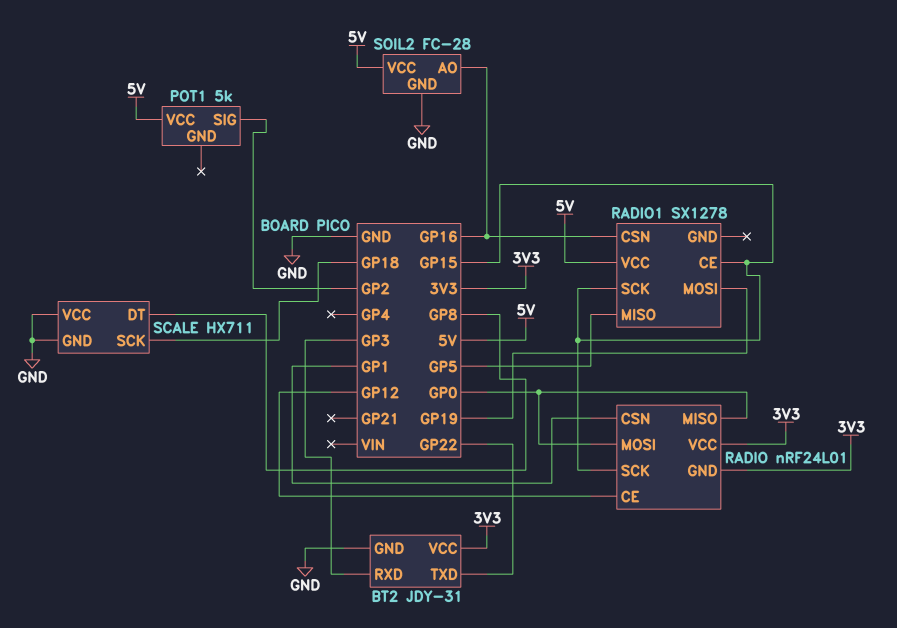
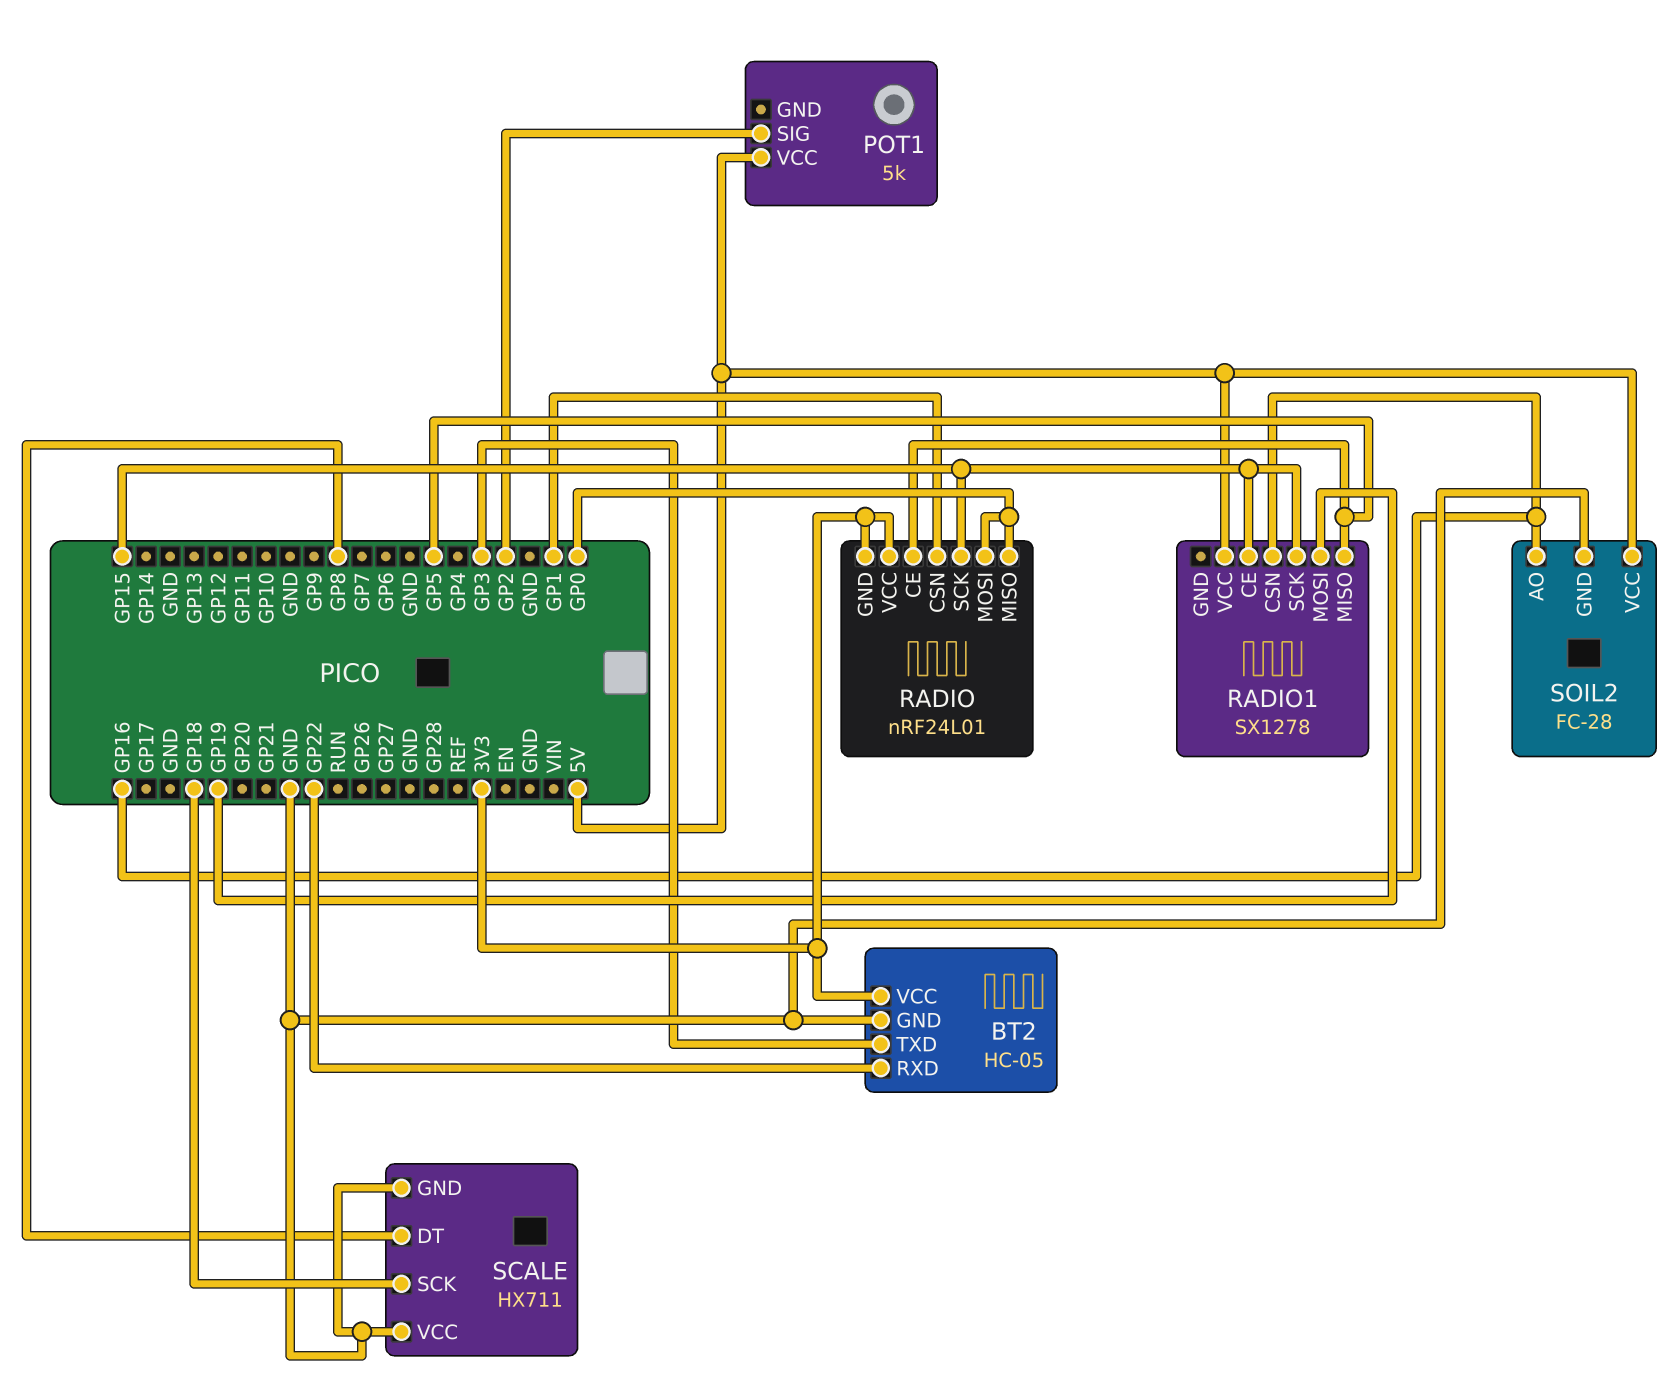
BT2: JDY-31 -> HC-05
BT2 pin RXD: GP3 -> GP22
BT2 pin TXD: GP22 -> GP3
RADIO pin CE: GP12 -> GP5

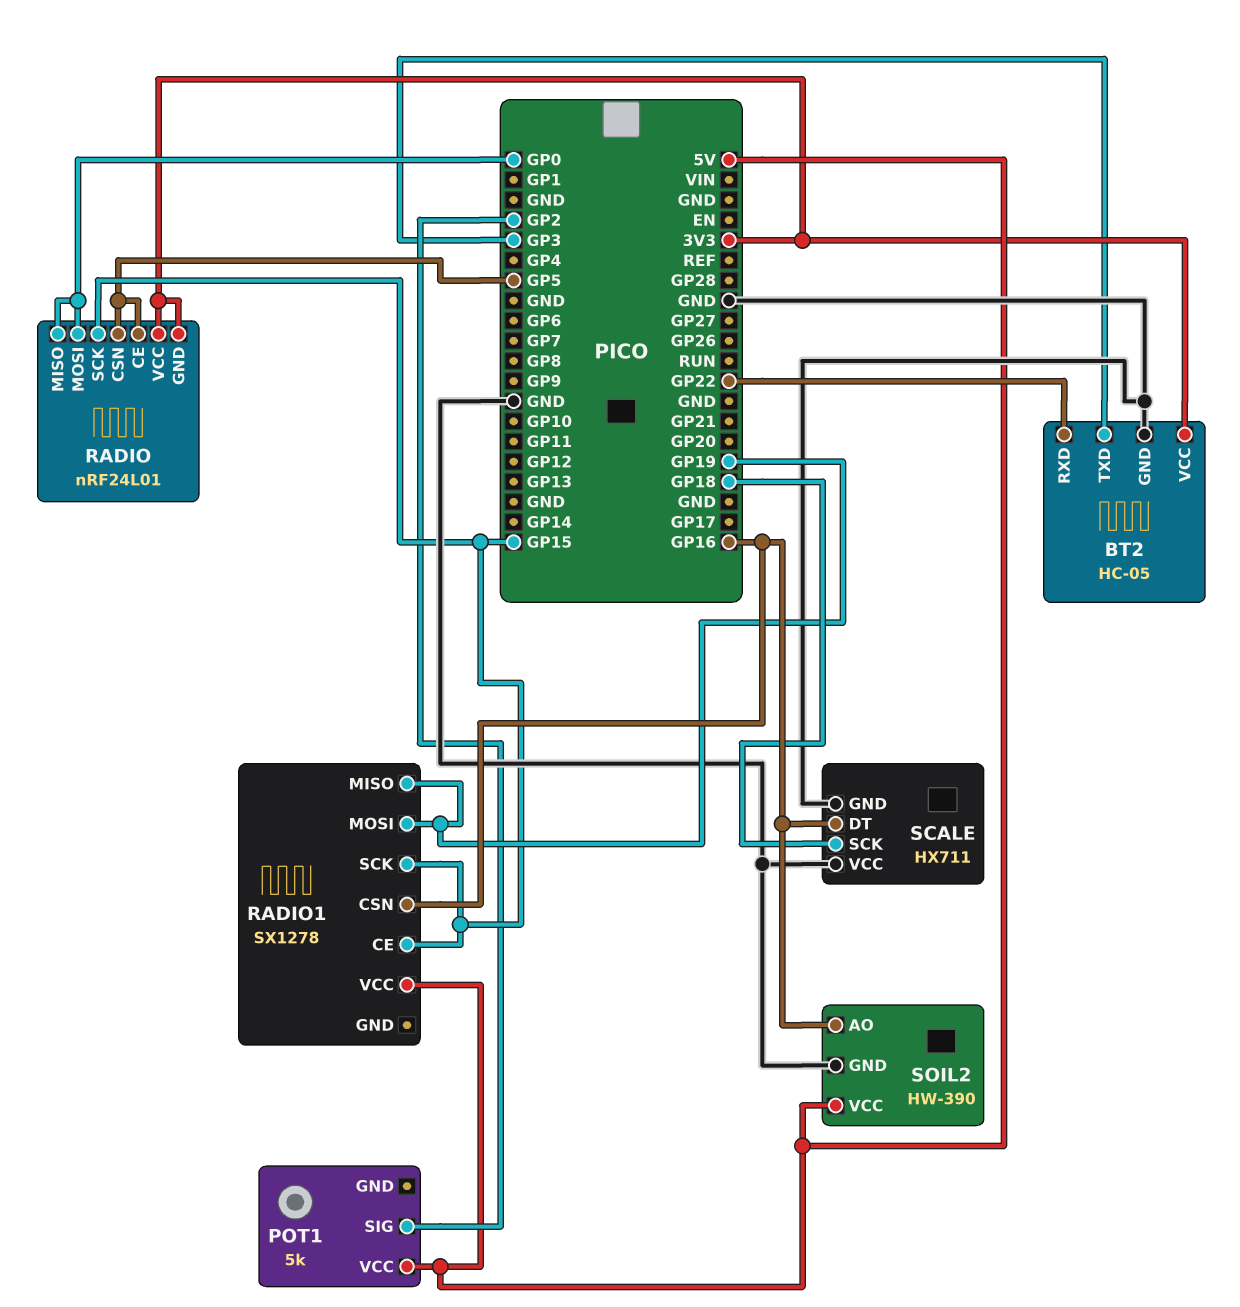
RADIO pin CSN: GP1 -> GP5
RADIO1 pin MISO: GP5 -> GP19
SCALE pin DT: GP8 -> GP16
SOIL2: FC-28 -> HW-390

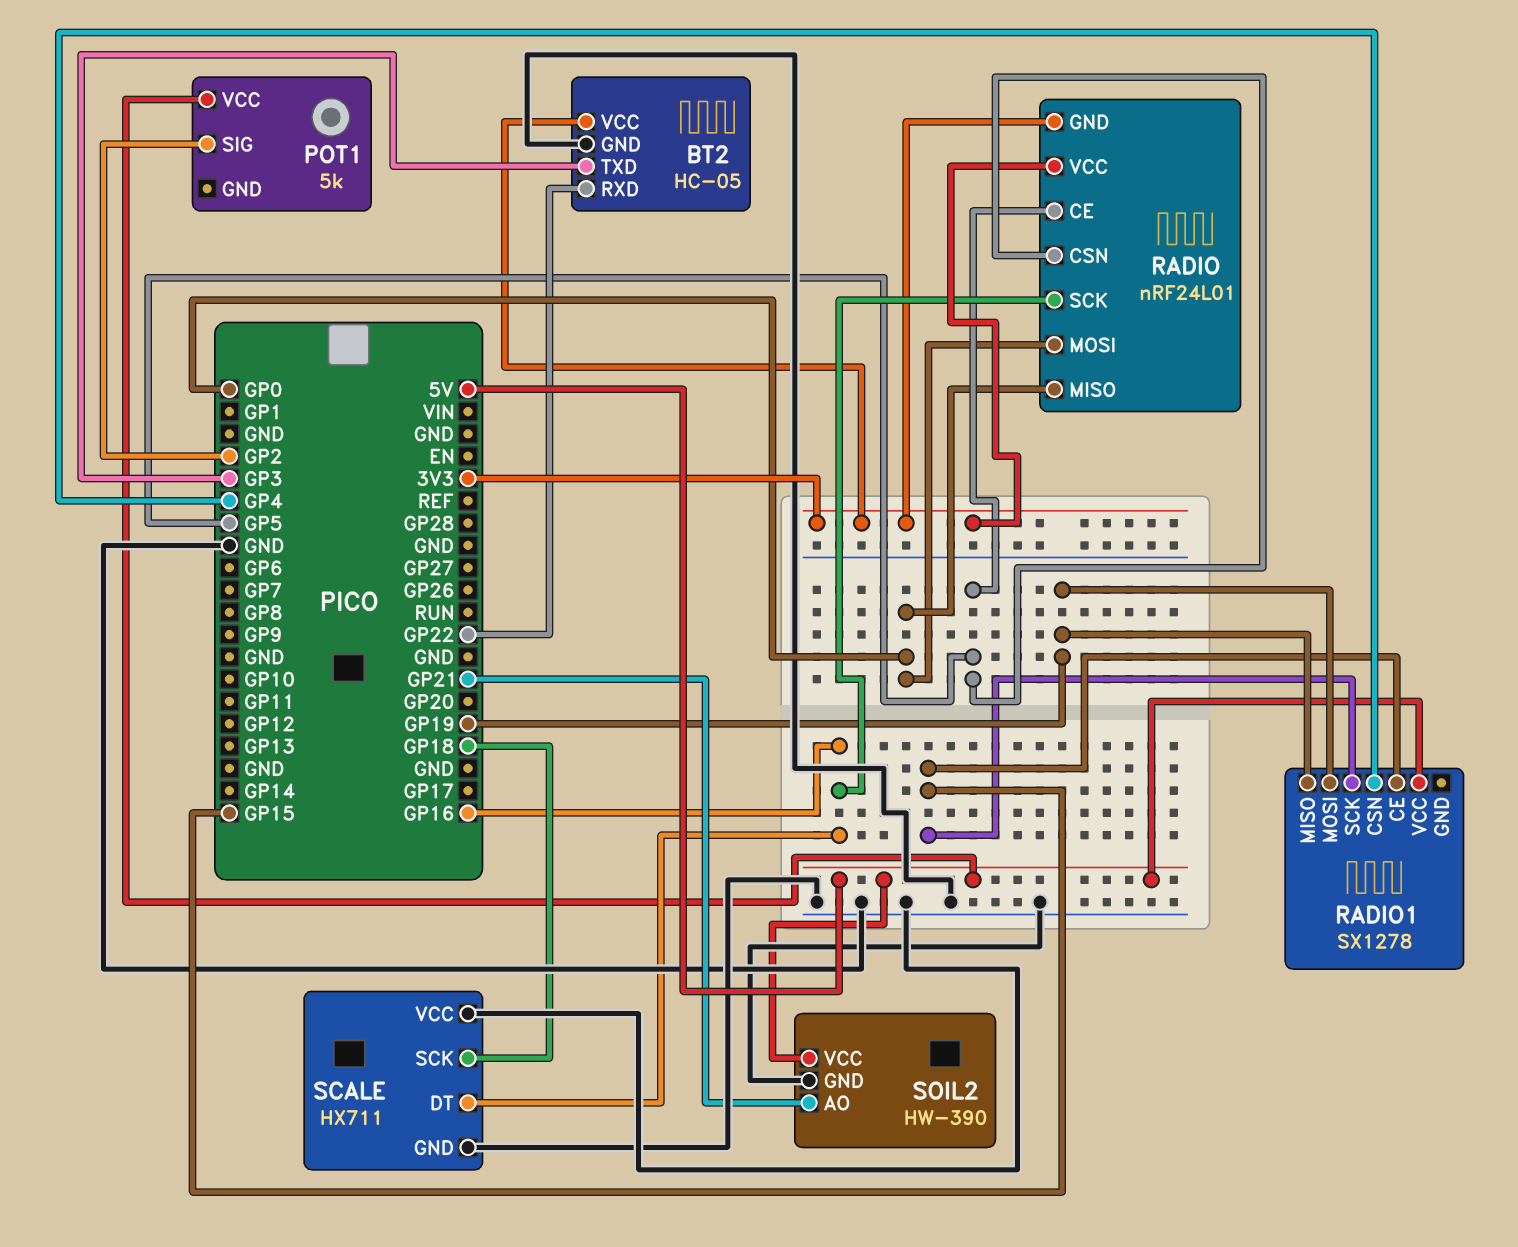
RADIO pin SCK: GP15 -> GP16
RADIO1 pin CSN: GP16 -> GP4
SOIL2 pin AO: GP16 -> GP21

